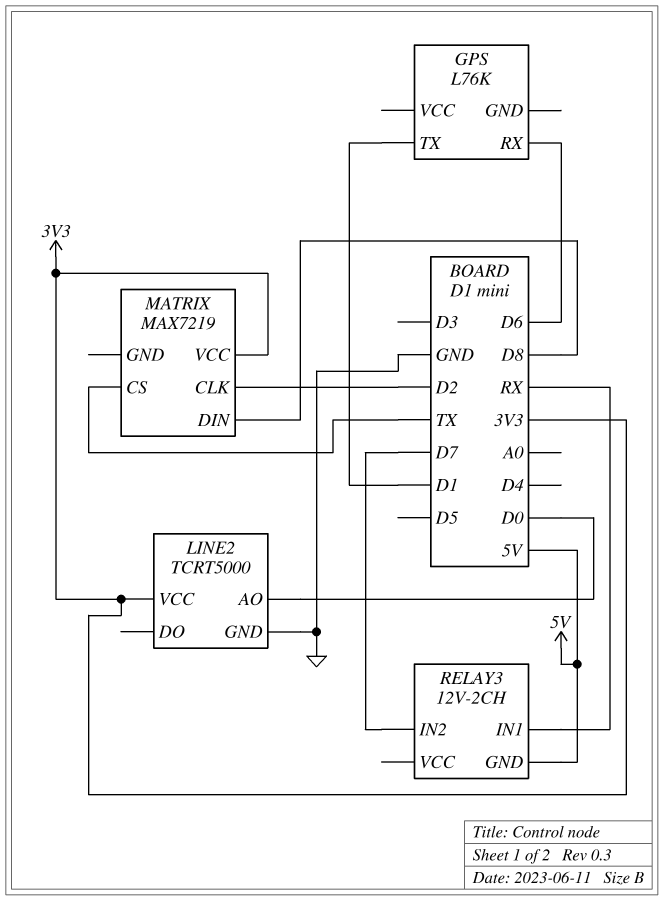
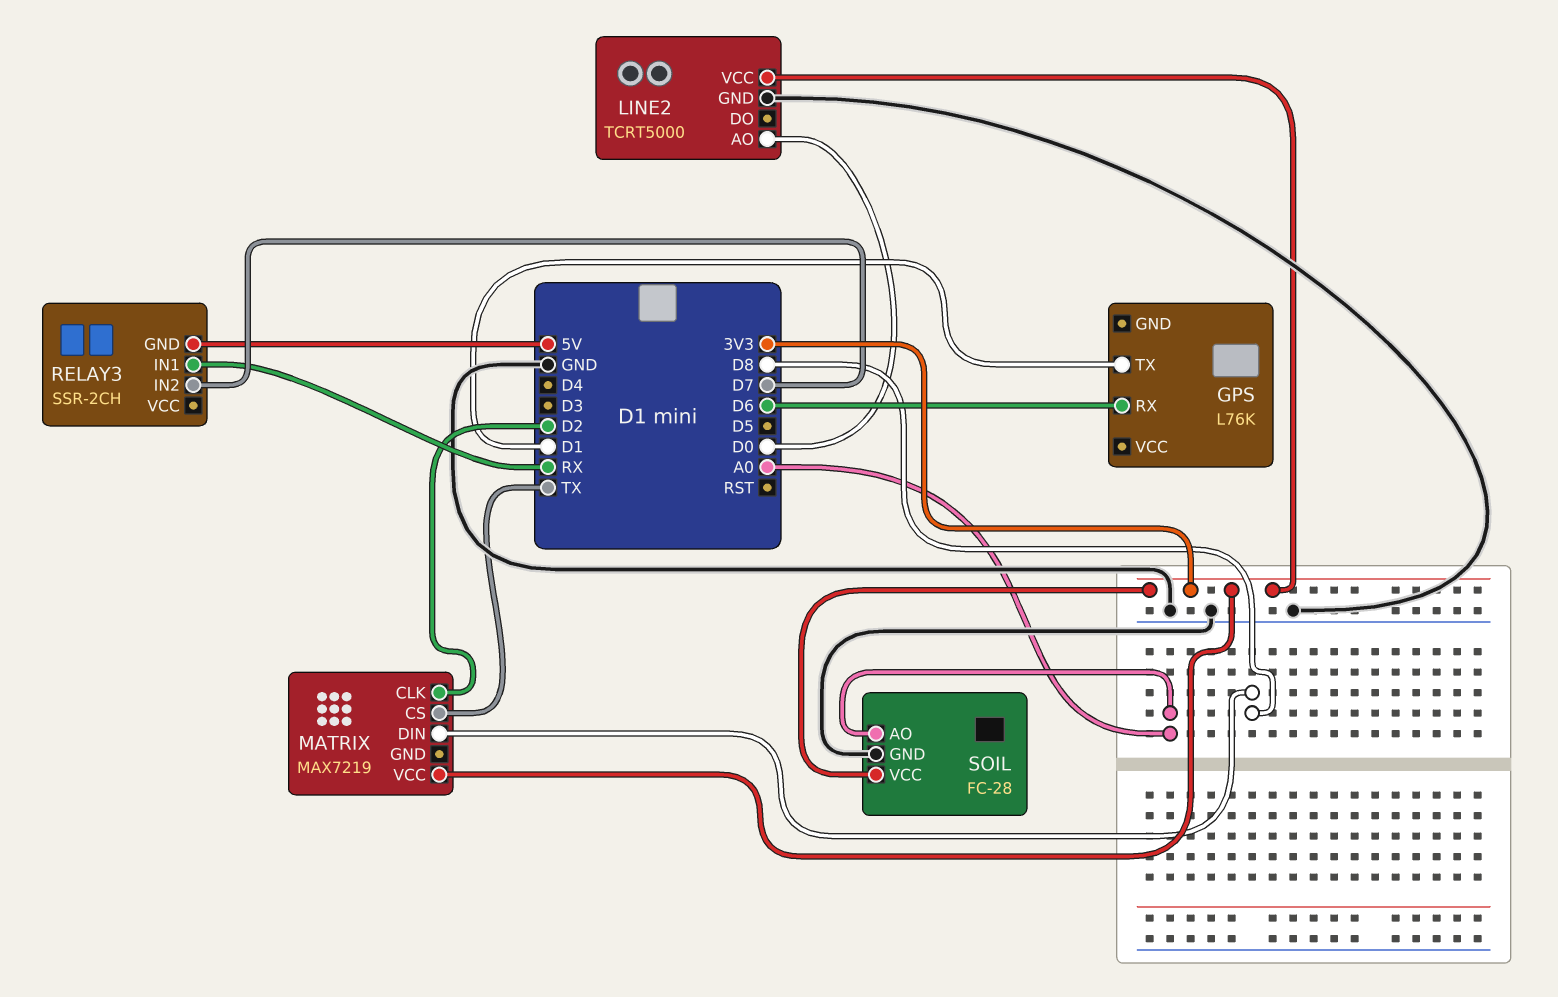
RELAY3: 12V-2CH -> SSR-2CH
SOIL: none -> FC-28
SOIL pin AO: none -> A0
SOIL pin GND: none -> GND
SOIL pin VCC: none -> 3V3

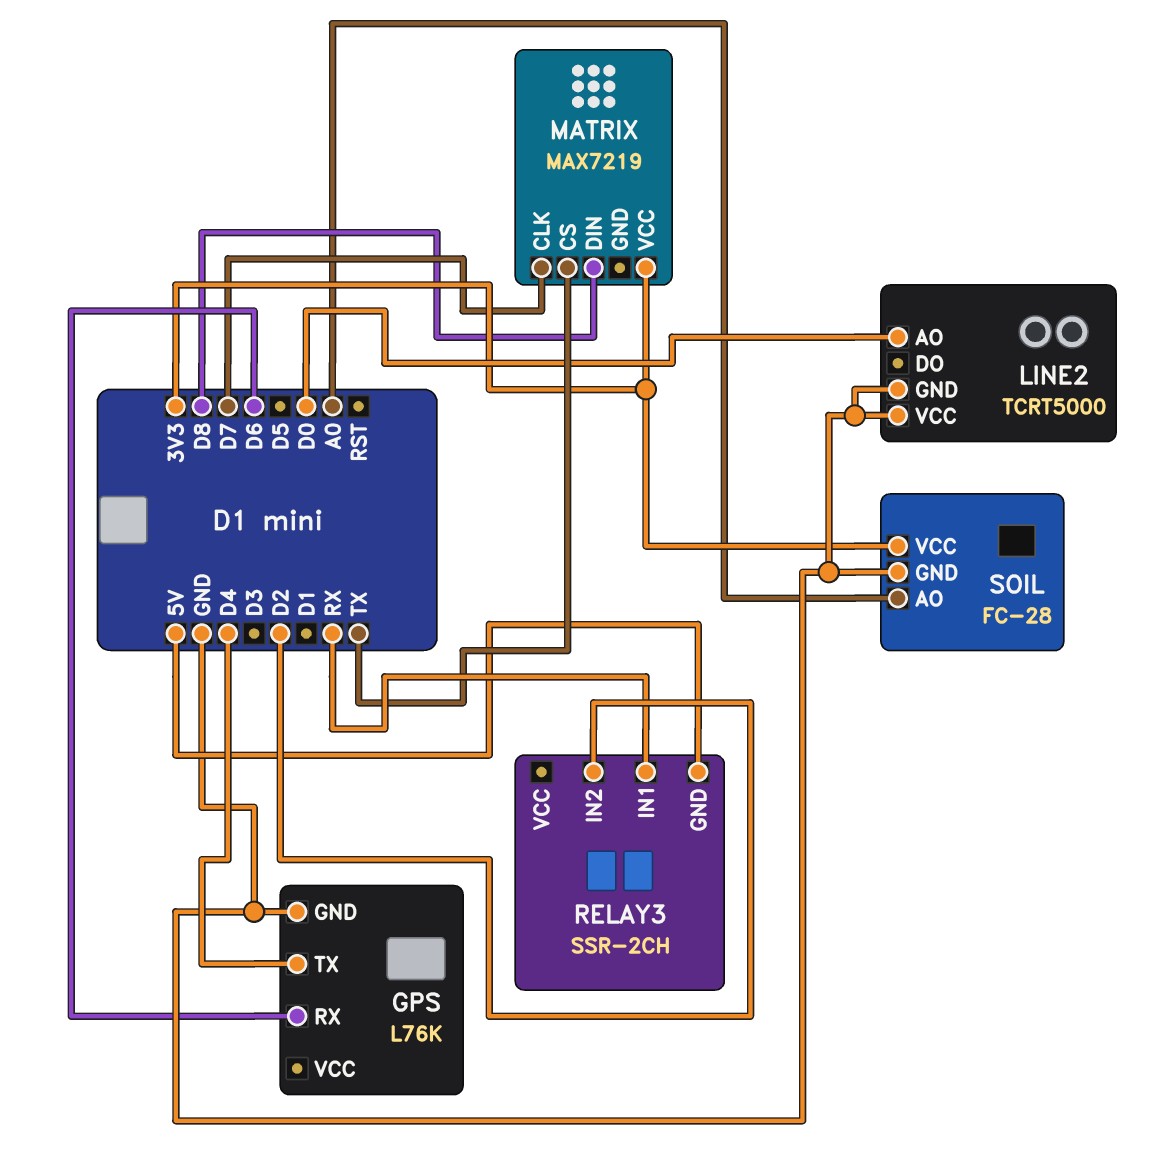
GPS pin GND: none -> GND
GPS pin TX: D1 -> D4
LINE2 pin VCC: 3V3 -> GND
MATRIX pin CLK: D2 -> D7
RELAY3 pin IN2: D7 -> D2

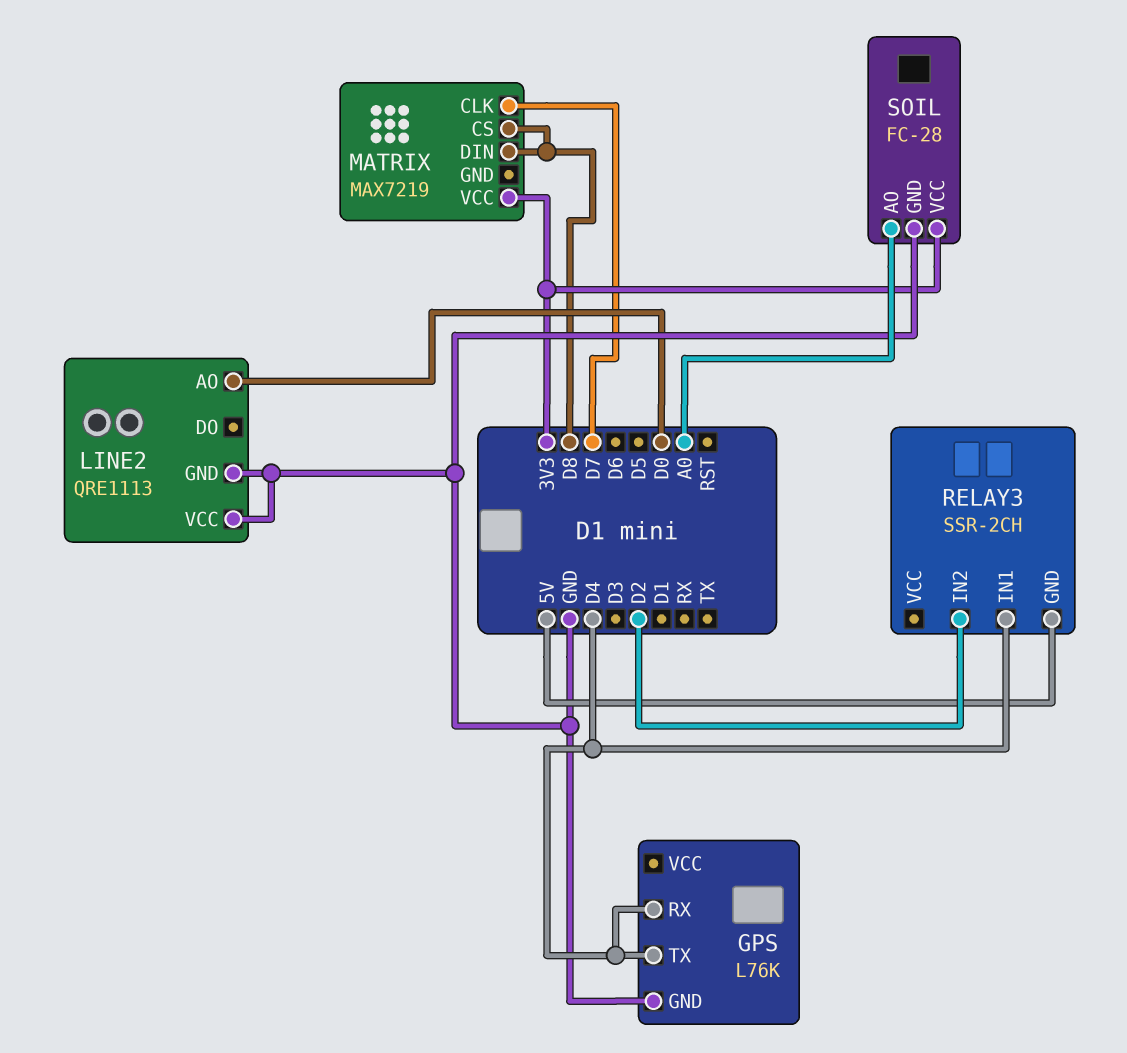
GPS pin RX: D6 -> D4
LINE2: TCRT5000 -> QRE1113
MATRIX pin CS: TX -> D8
RELAY3 pin IN1: RX -> D4

